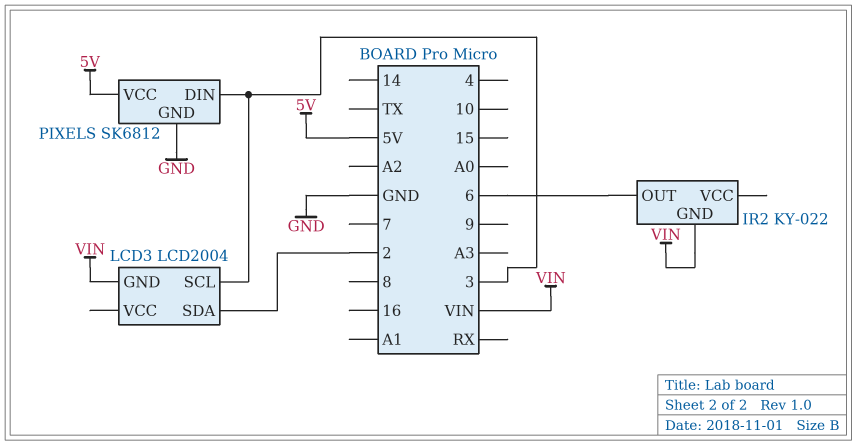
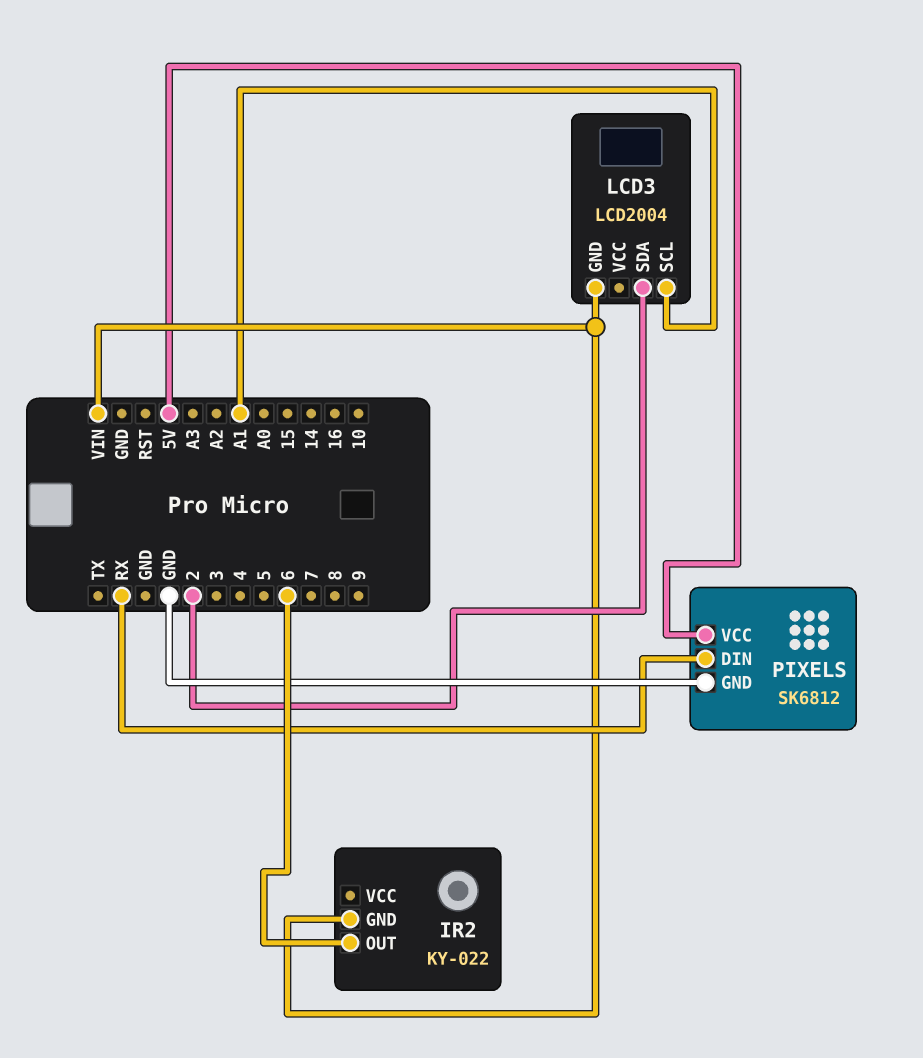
LCD3 pin SCL: 3 -> A1
PIXELS pin DIN: 3 -> RX

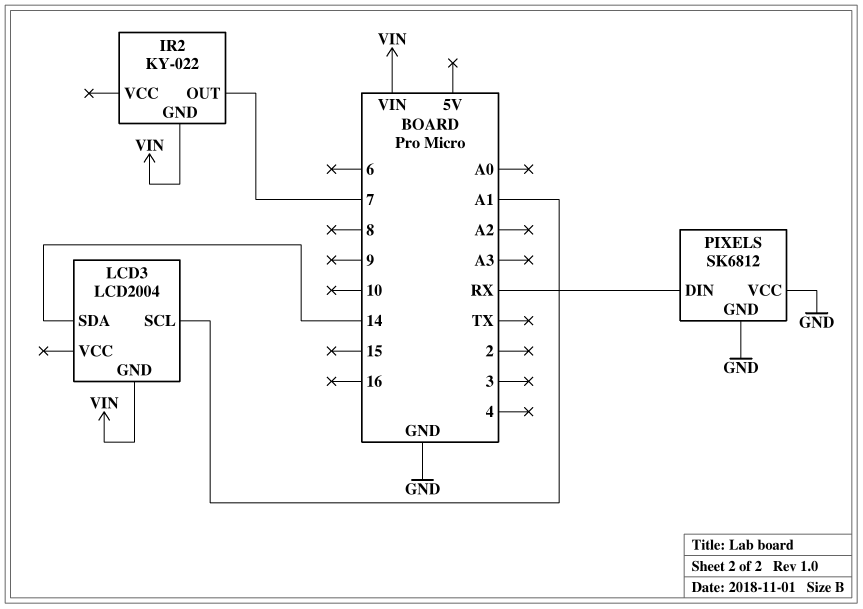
IR2 pin OUT: 6 -> 7
LCD3 pin SDA: 2 -> 14
PIXELS pin VCC: 5V -> GND

